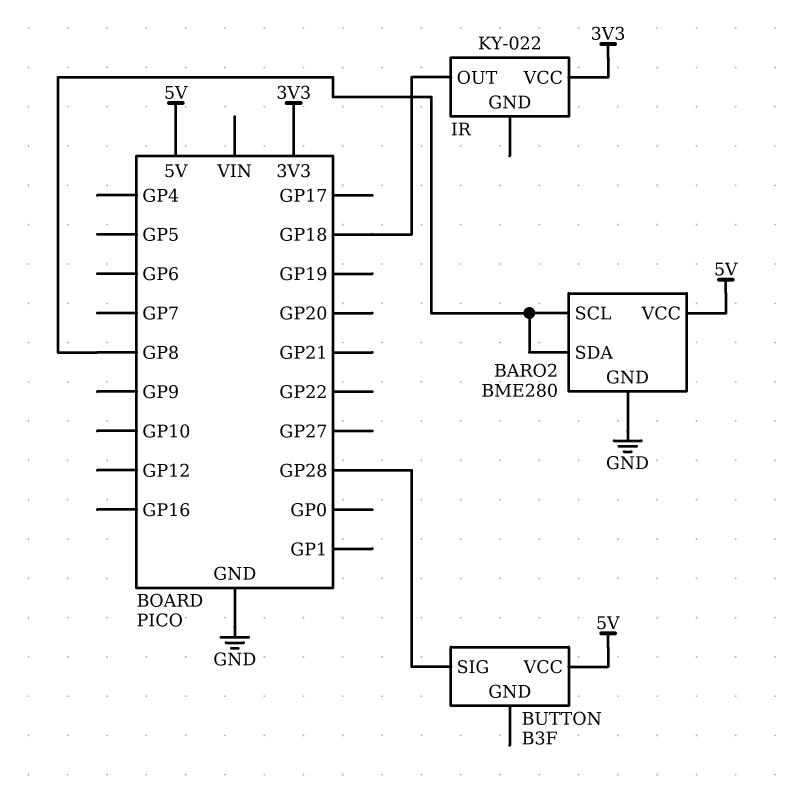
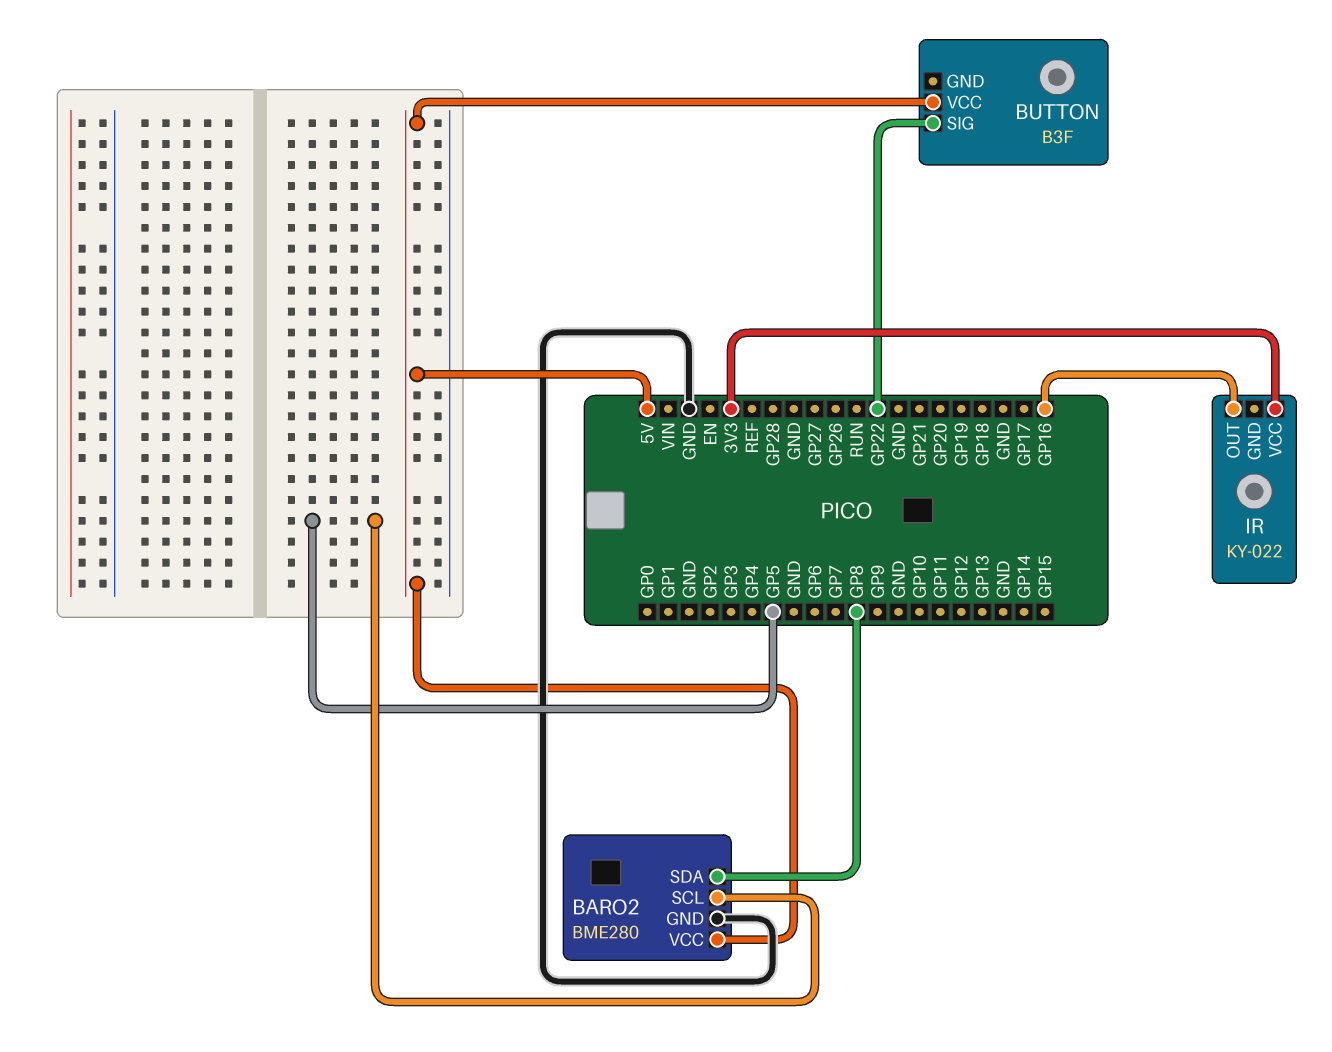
BARO2 pin SCL: GP8 -> GP5
BUTTON pin SIG: GP28 -> GP22
IR pin OUT: GP18 -> GP16

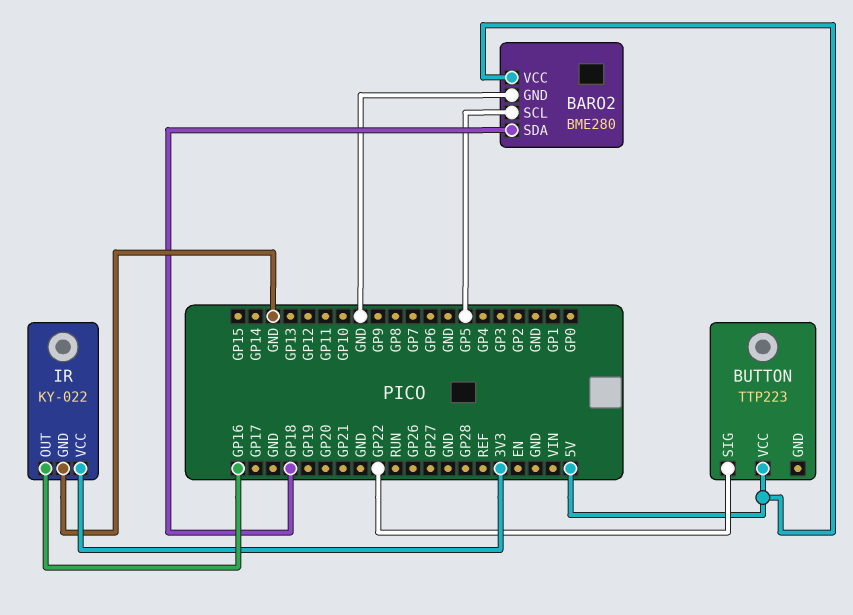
BARO2 pin SDA: GP8 -> GP18
BUTTON: B3F -> TTP223
IR pin GND: none -> GND

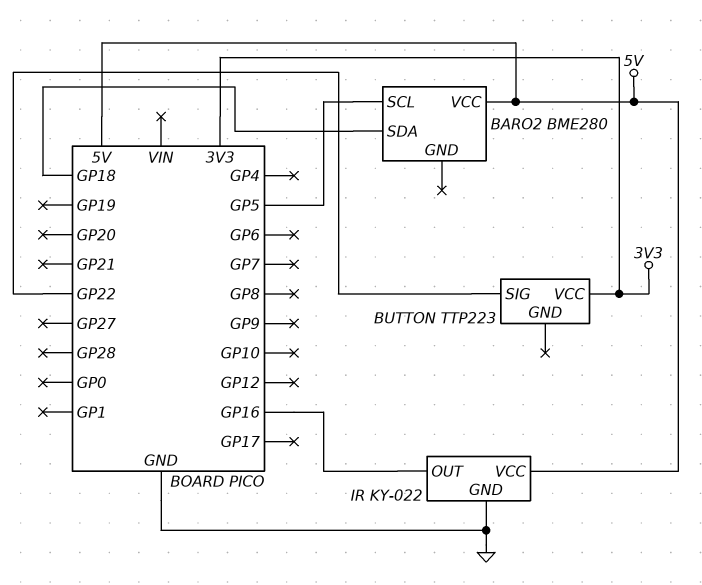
BARO2 pin GND: GND -> none
BUTTON pin VCC: 5V -> 3V3
IR pin VCC: 3V3 -> 5V

